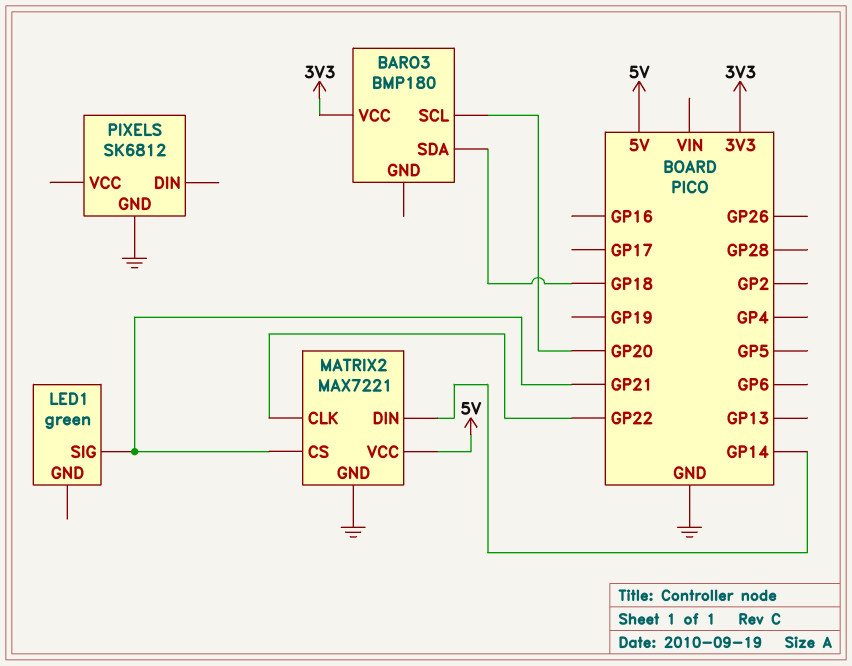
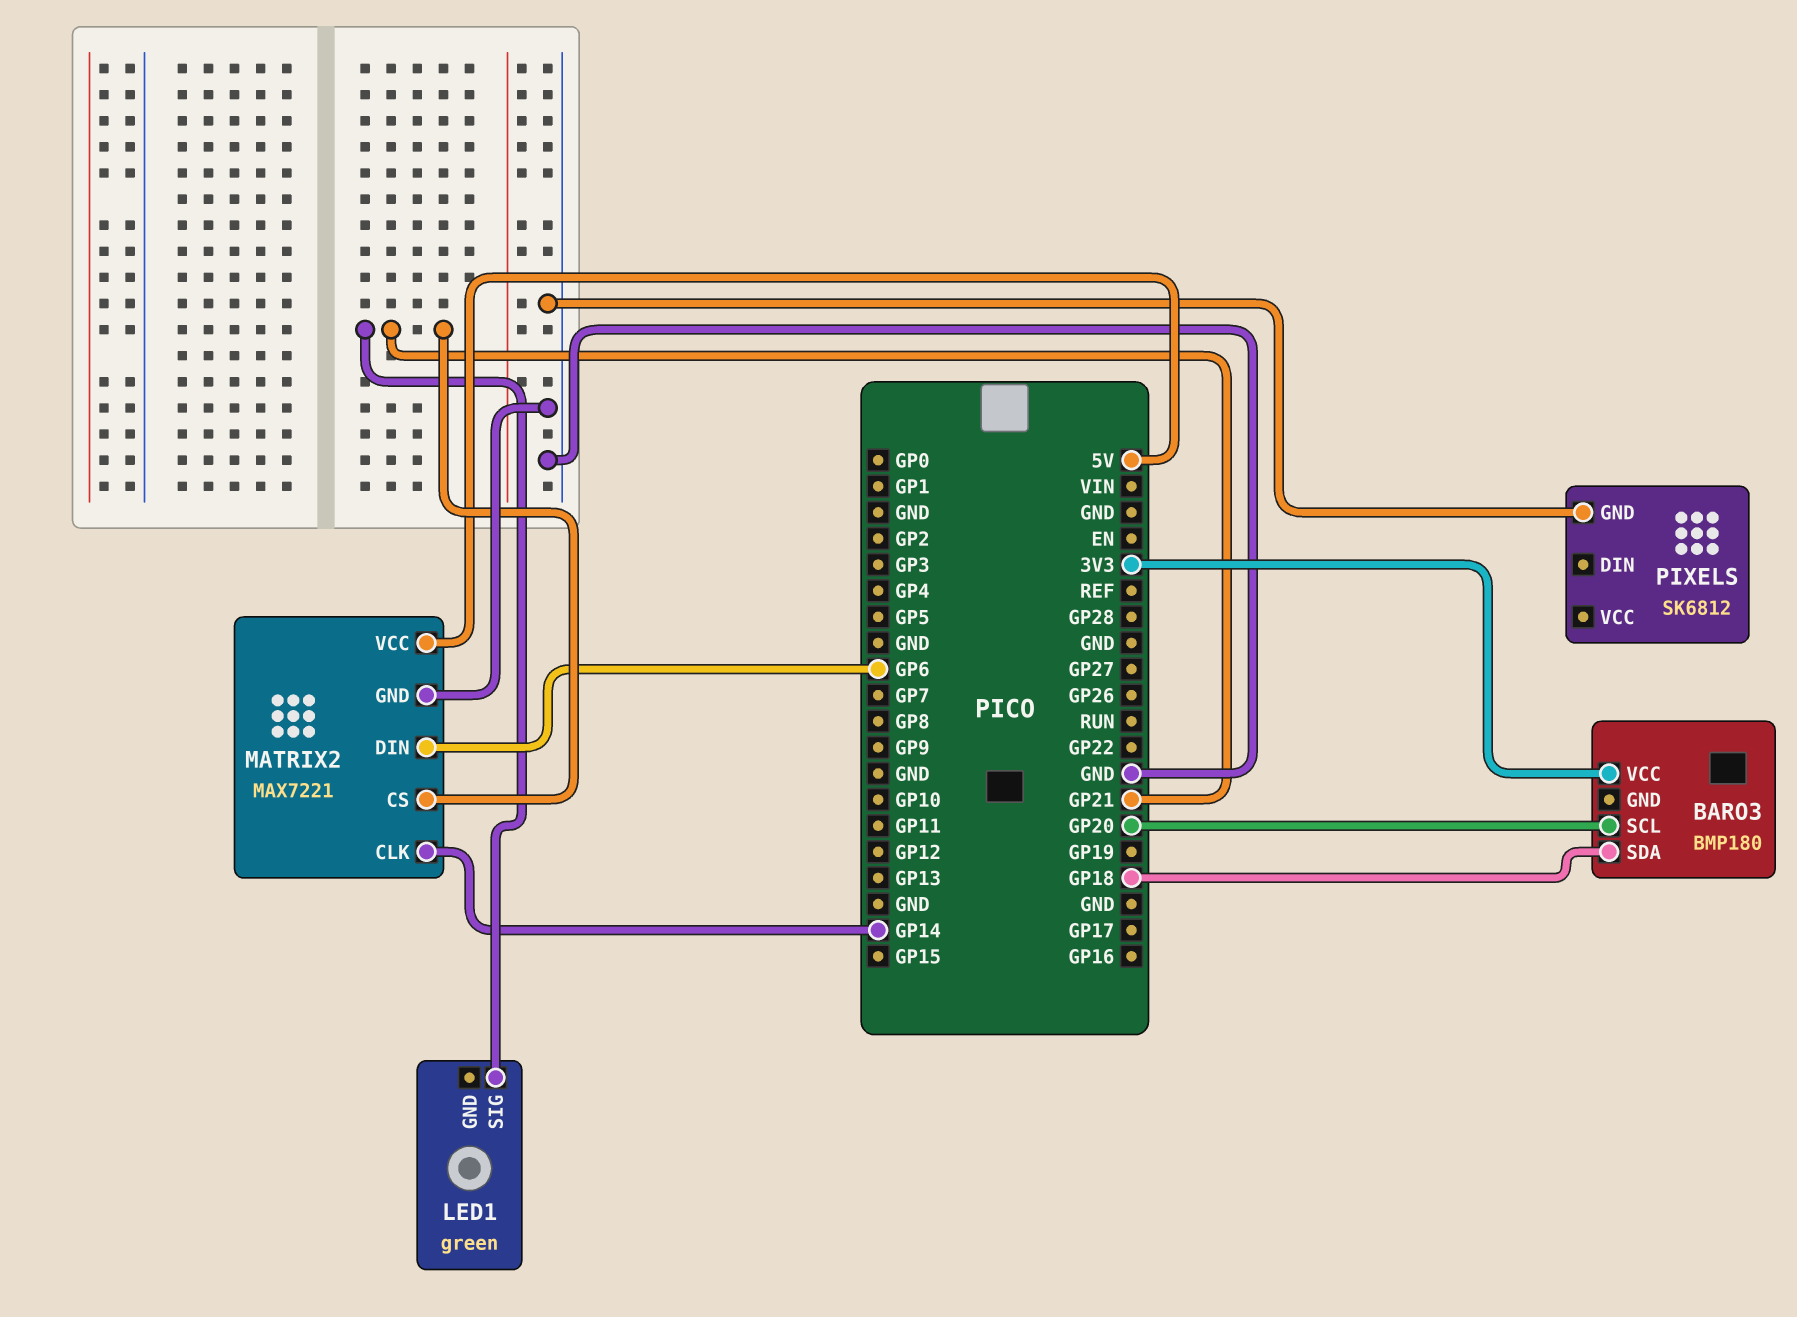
MATRIX2 pin CLK: GP22 -> GP14
MATRIX2 pin DIN: GP14 -> GP6

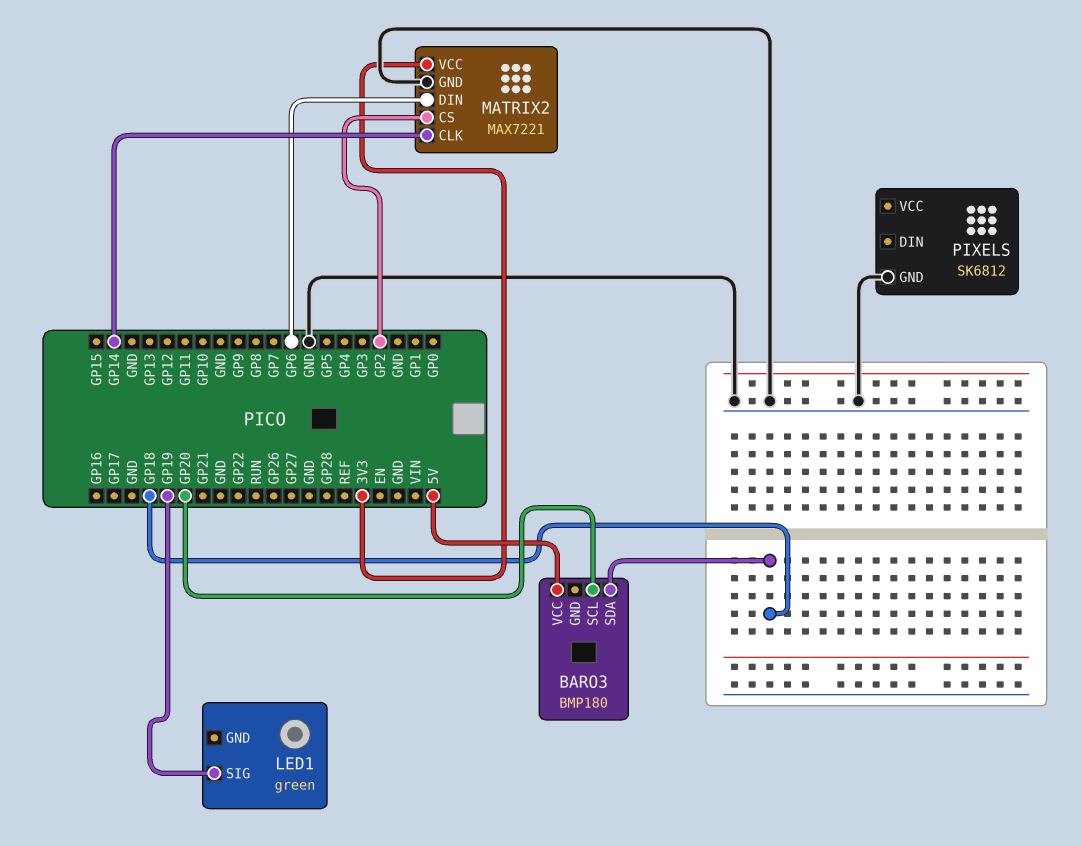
BARO3 pin VCC: 3V3 -> 5V
LED1 pin SIG: GP21 -> GP19
MATRIX2 pin CS: GP21 -> GP2
MATRIX2 pin VCC: 5V -> 3V3

